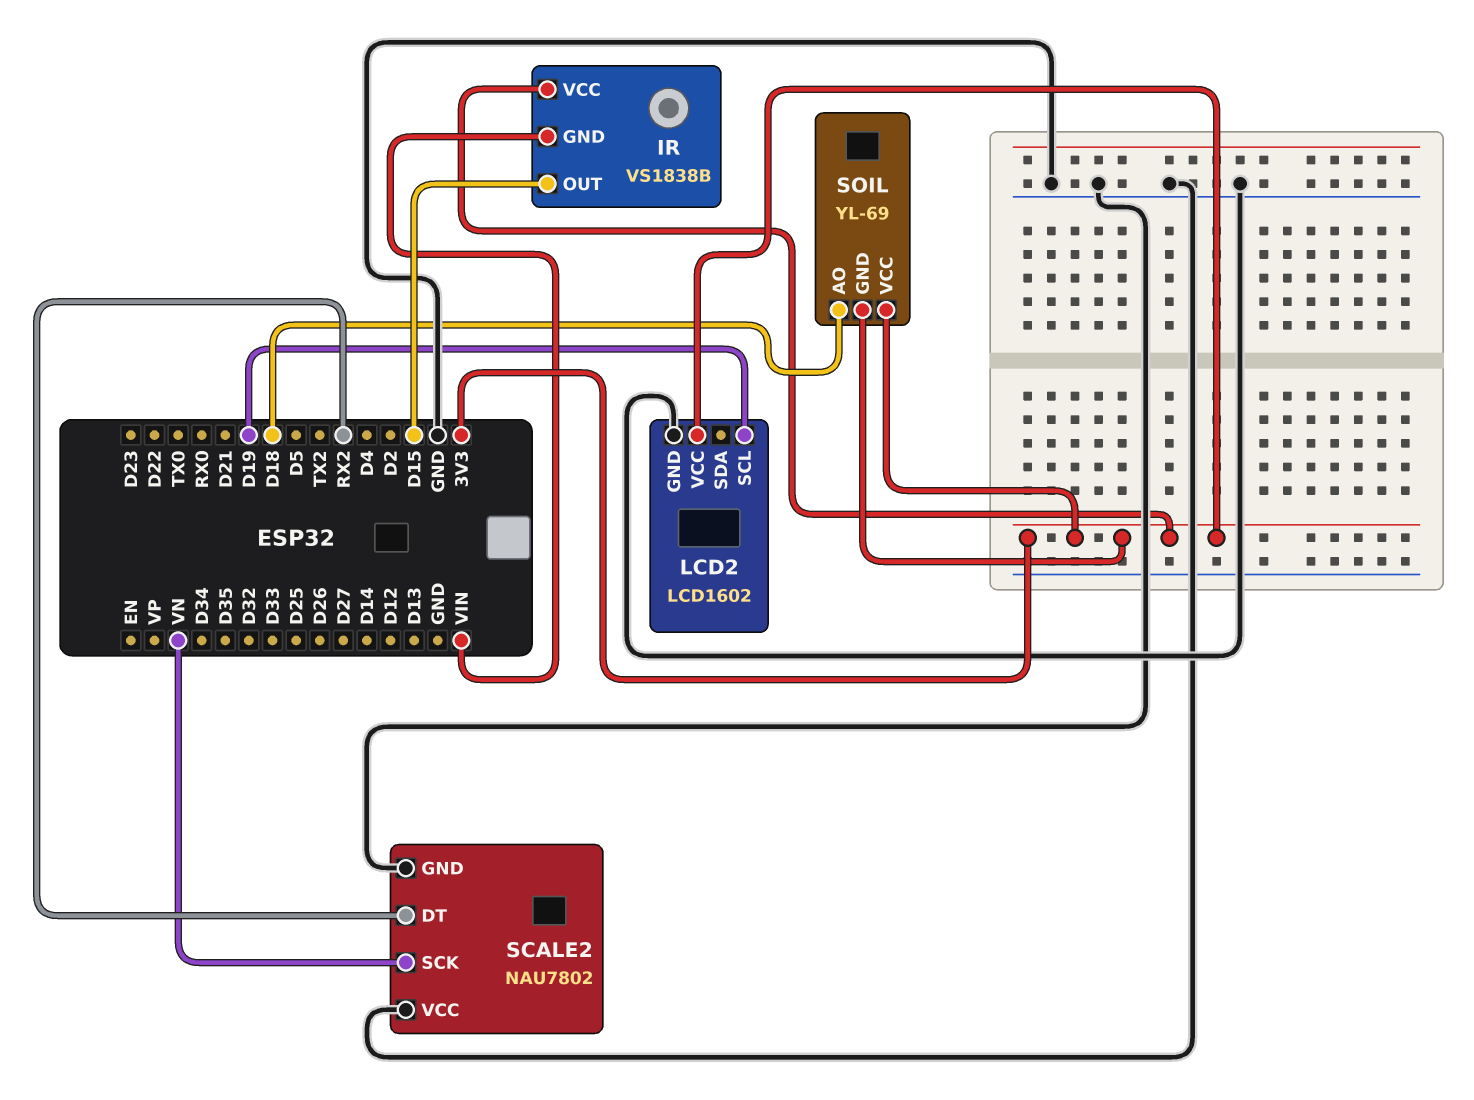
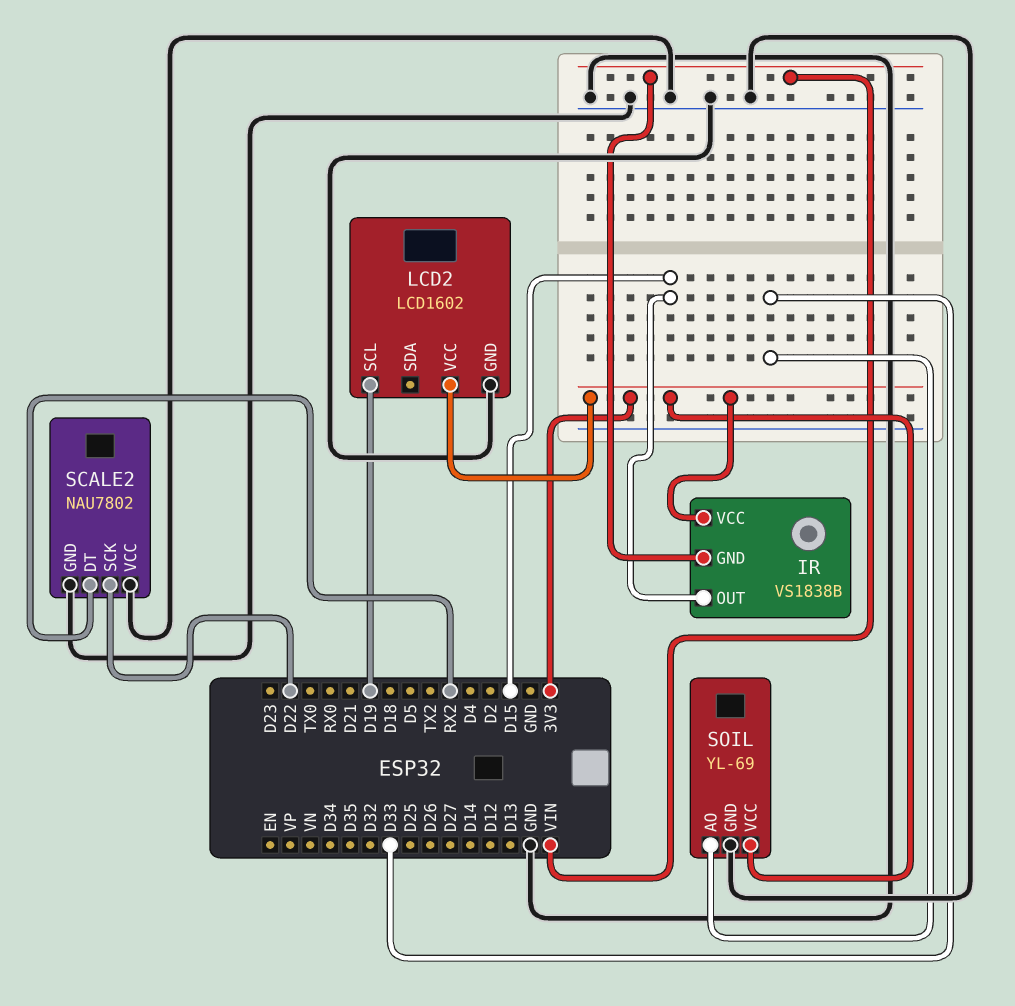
SCALE2 pin SCK: VN -> D22
SOIL pin AO: D18 -> D33
SOIL pin GND: 3V3 -> GND

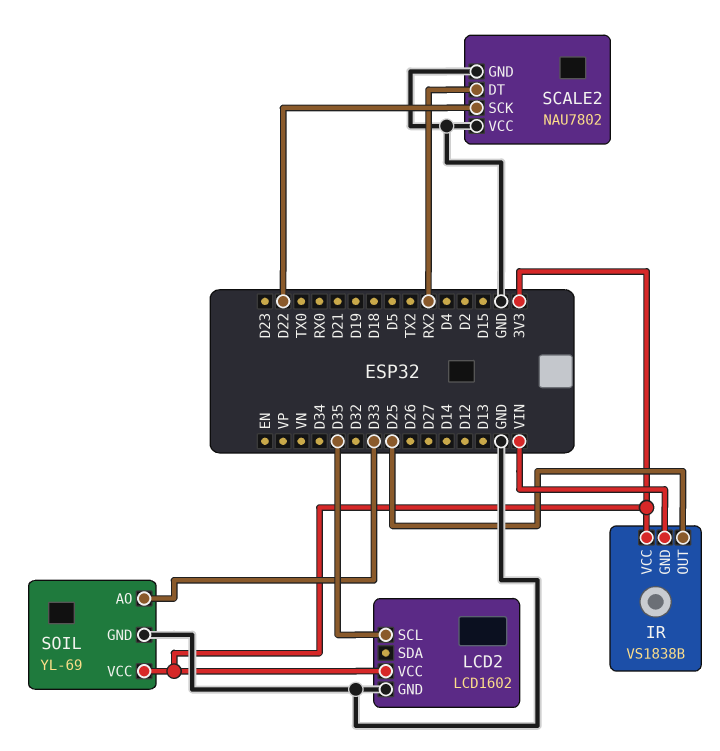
IR pin OUT: D15 -> D25
LCD2 pin SCL: D19 -> D35

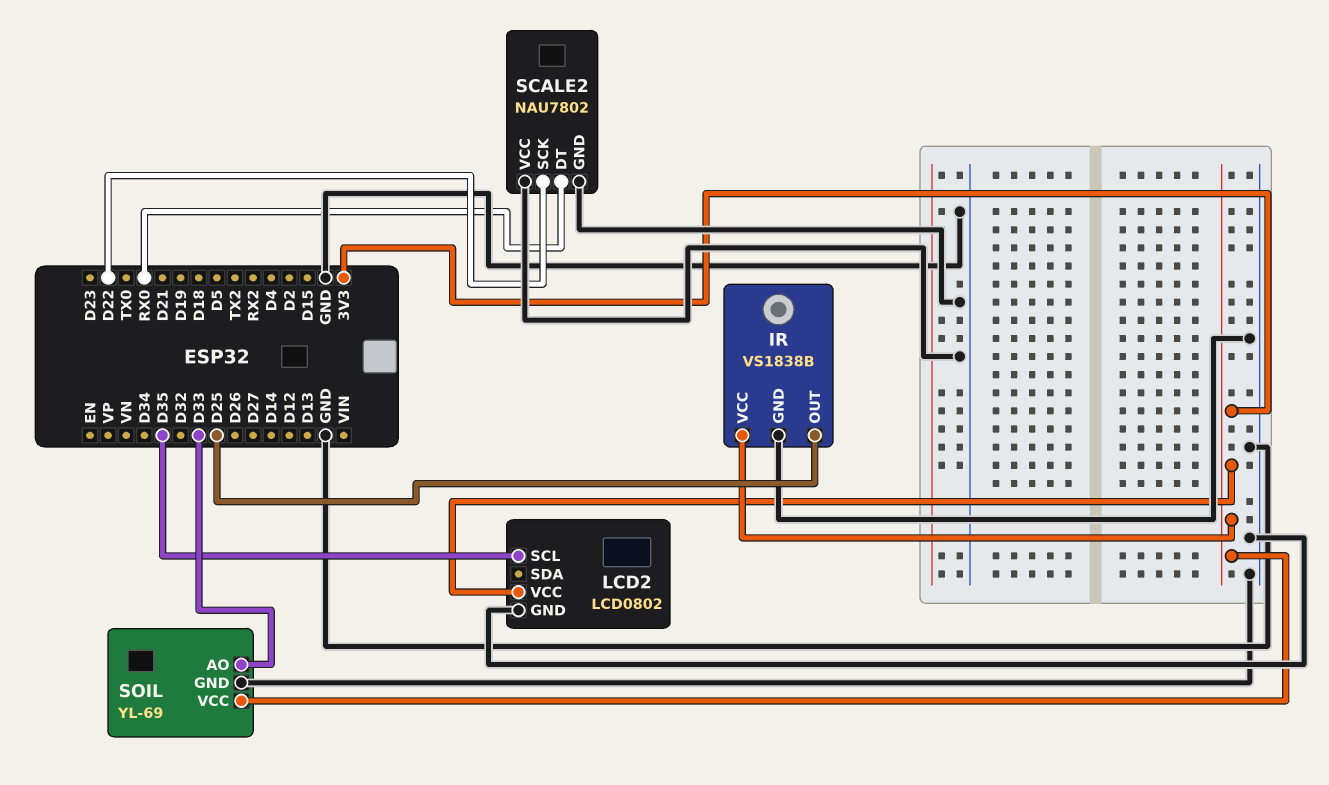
IR pin GND: VIN -> GND
LCD2: LCD1602 -> LCD0802
SCALE2 pin DT: RX2 -> RX0

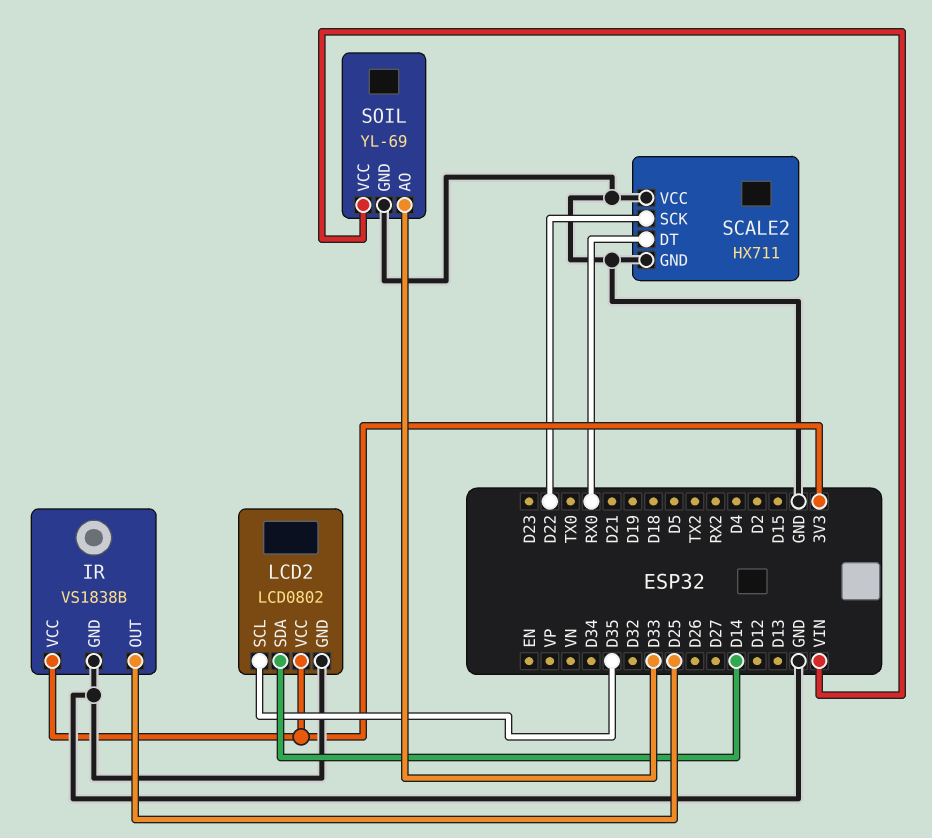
LCD2 pin SDA: none -> D14
SCALE2: NAU7802 -> HX711
SOIL pin VCC: 3V3 -> VIN

